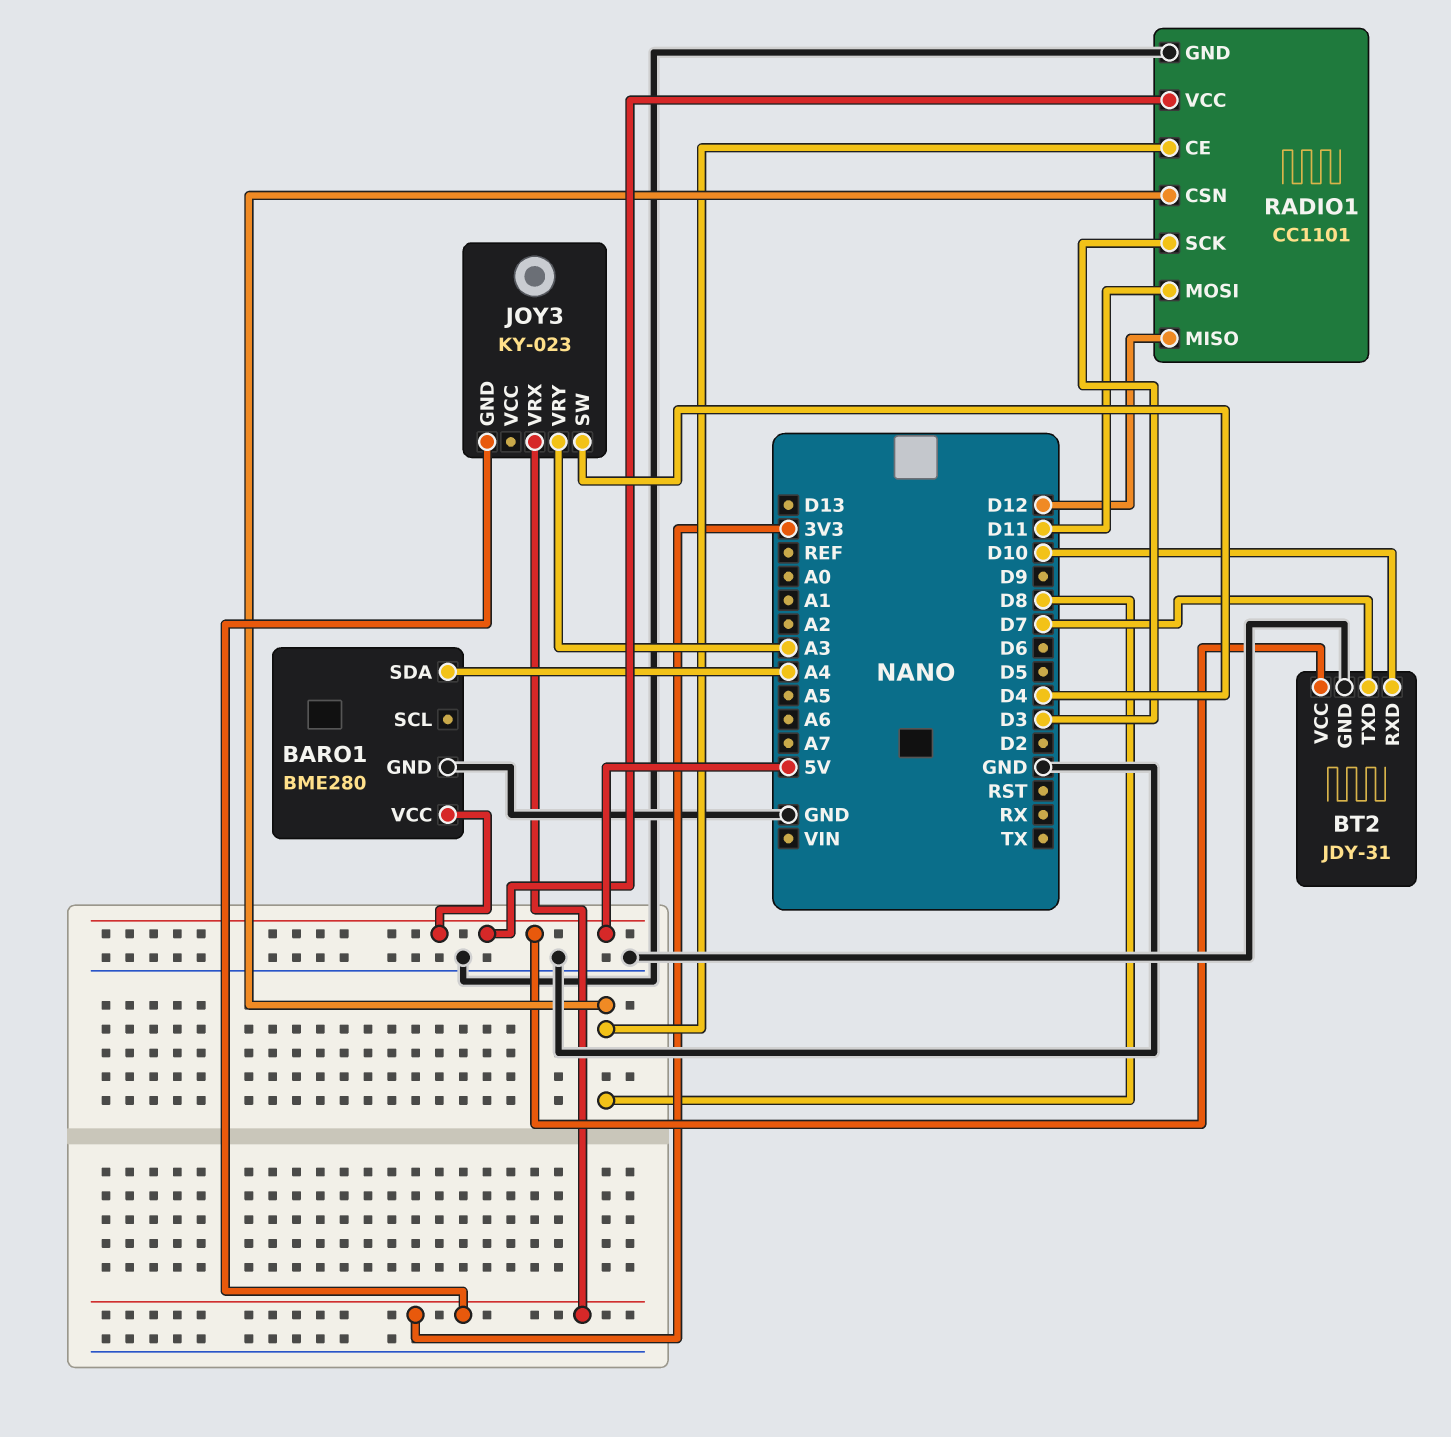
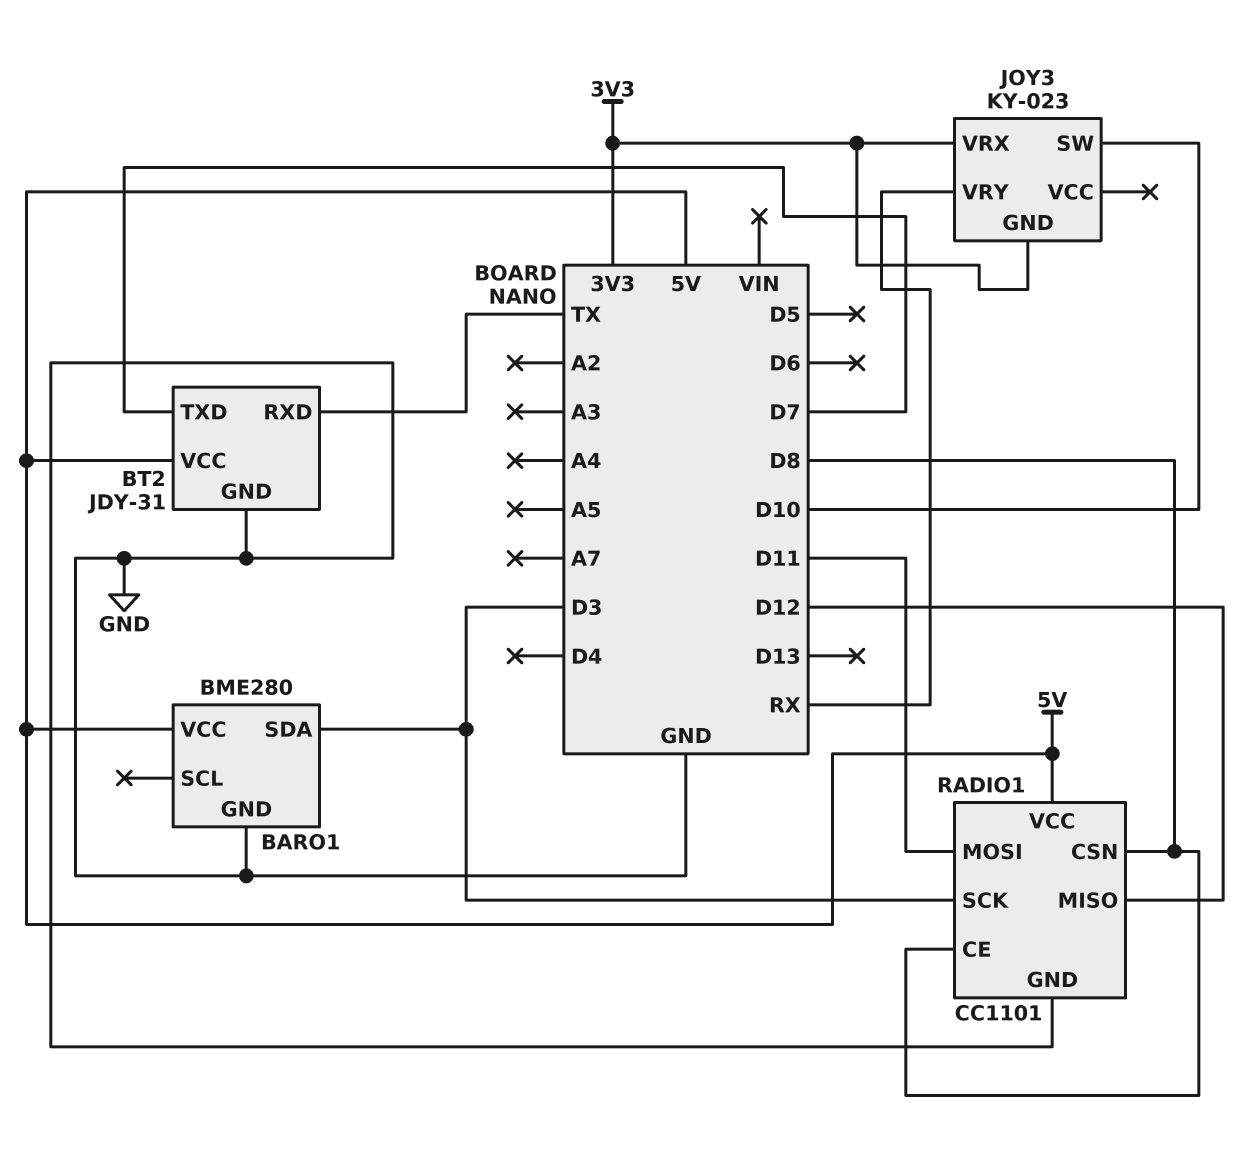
BARO1 pin SDA: A4 -> D3
BT2 pin RXD: D10 -> TX
JOY3 pin SW: D4 -> D10
JOY3 pin VRY: A3 -> RX

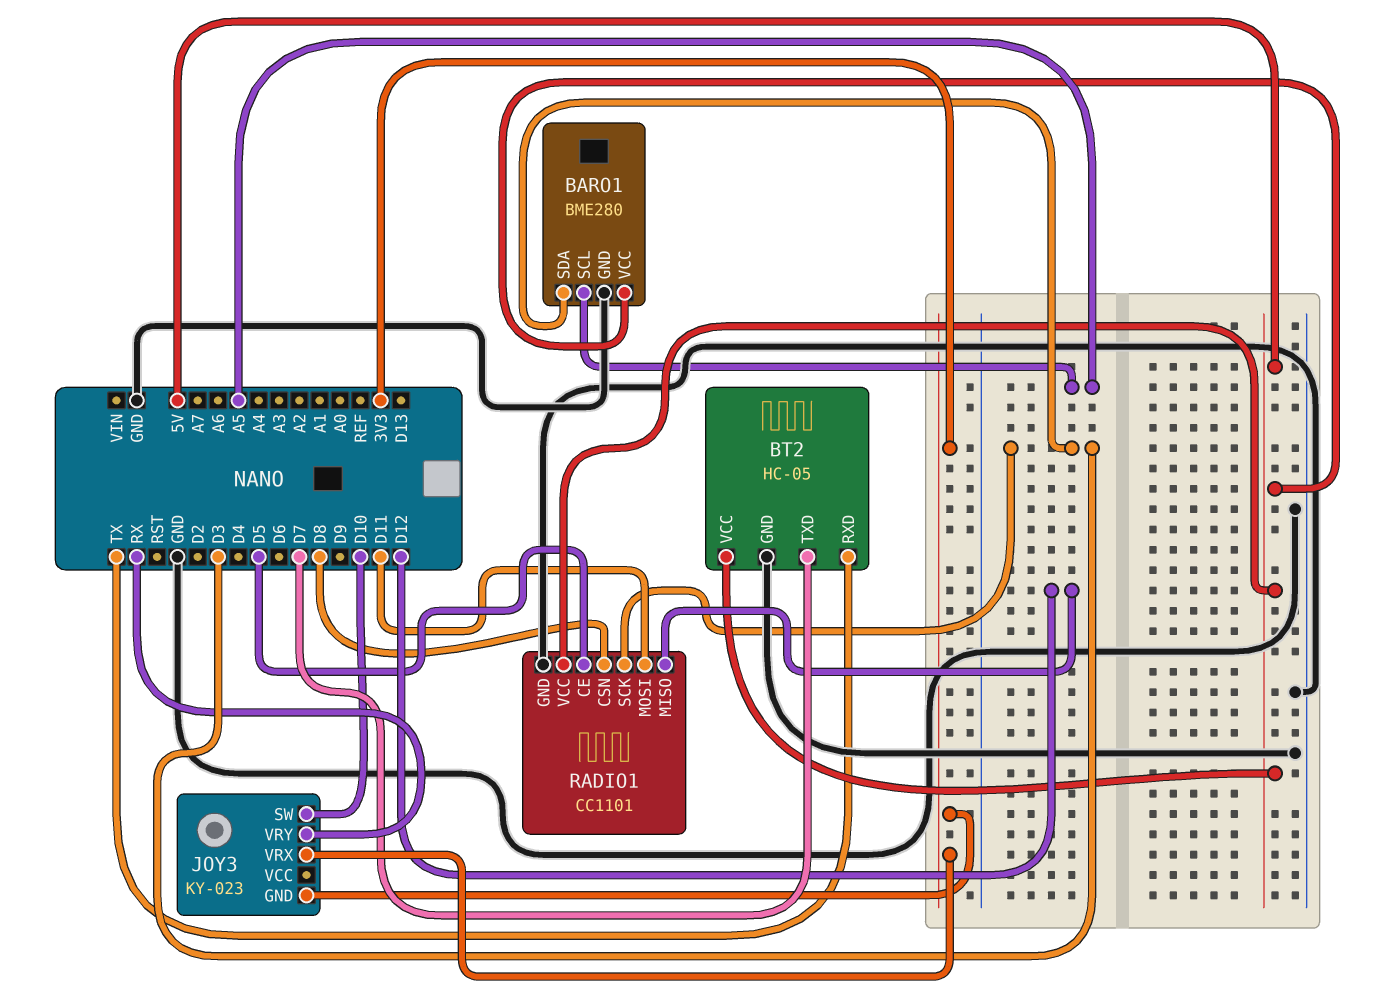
BARO1 pin SCL: none -> A5
BT2: JDY-31 -> HC-05
RADIO1 pin CE: D8 -> D5

